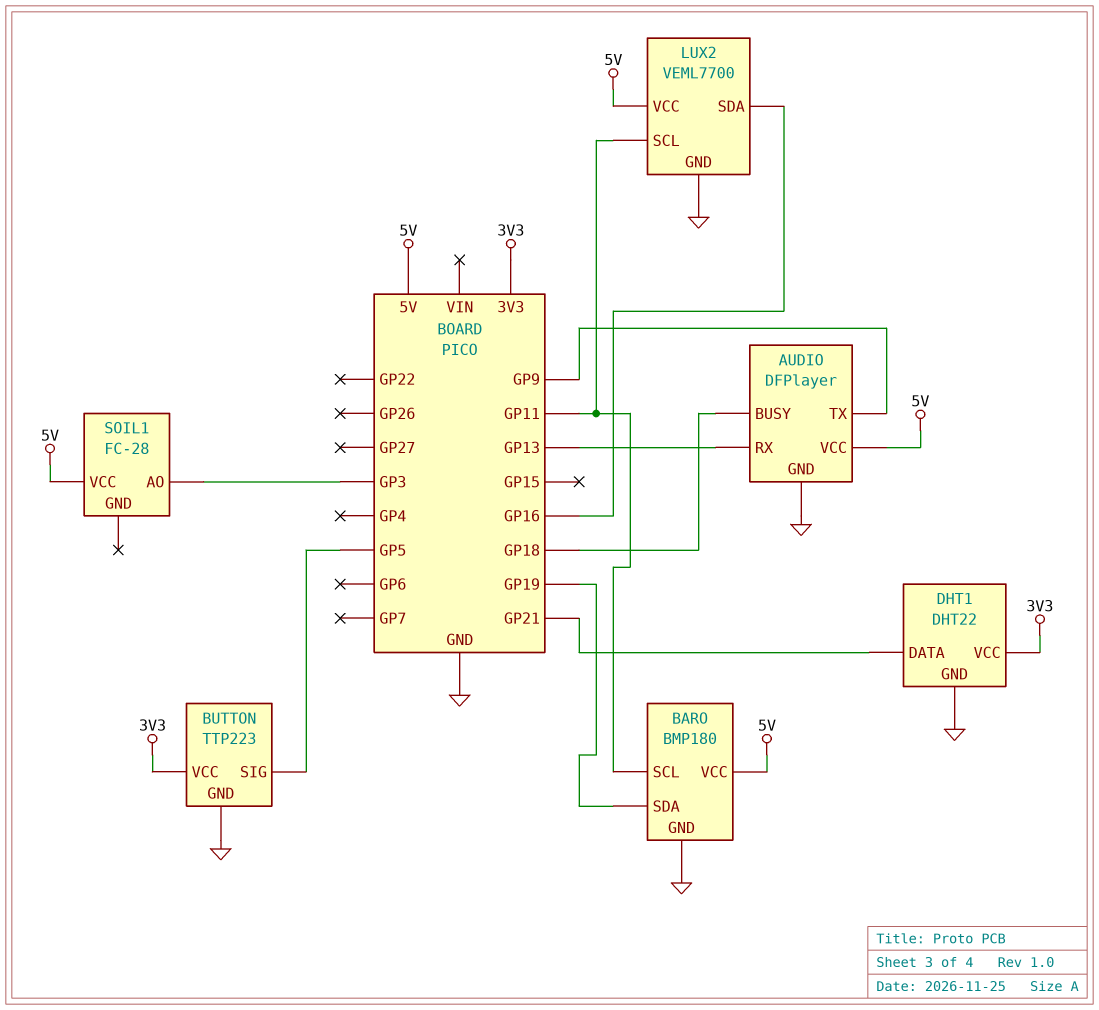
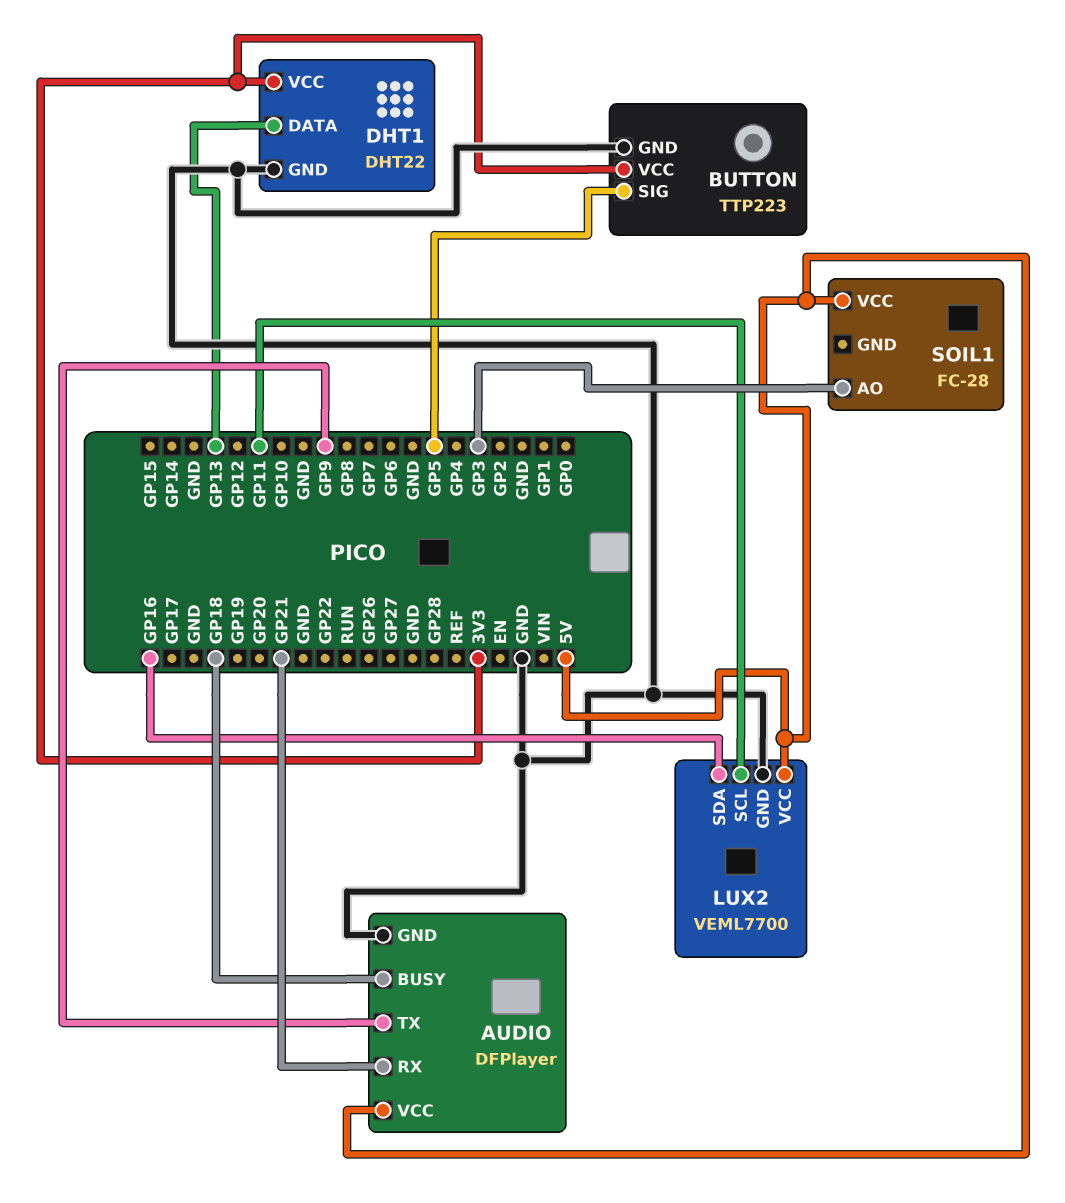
AUDIO pin RX: GP13 -> GP21
BARO: BMP180 -> none
BARO pin GND: GND -> none
BARO pin SCL: GP11 -> none
BARO pin SDA: GP19 -> none
BARO pin VCC: 5V -> none
DHT1 pin DATA: GP21 -> GP13

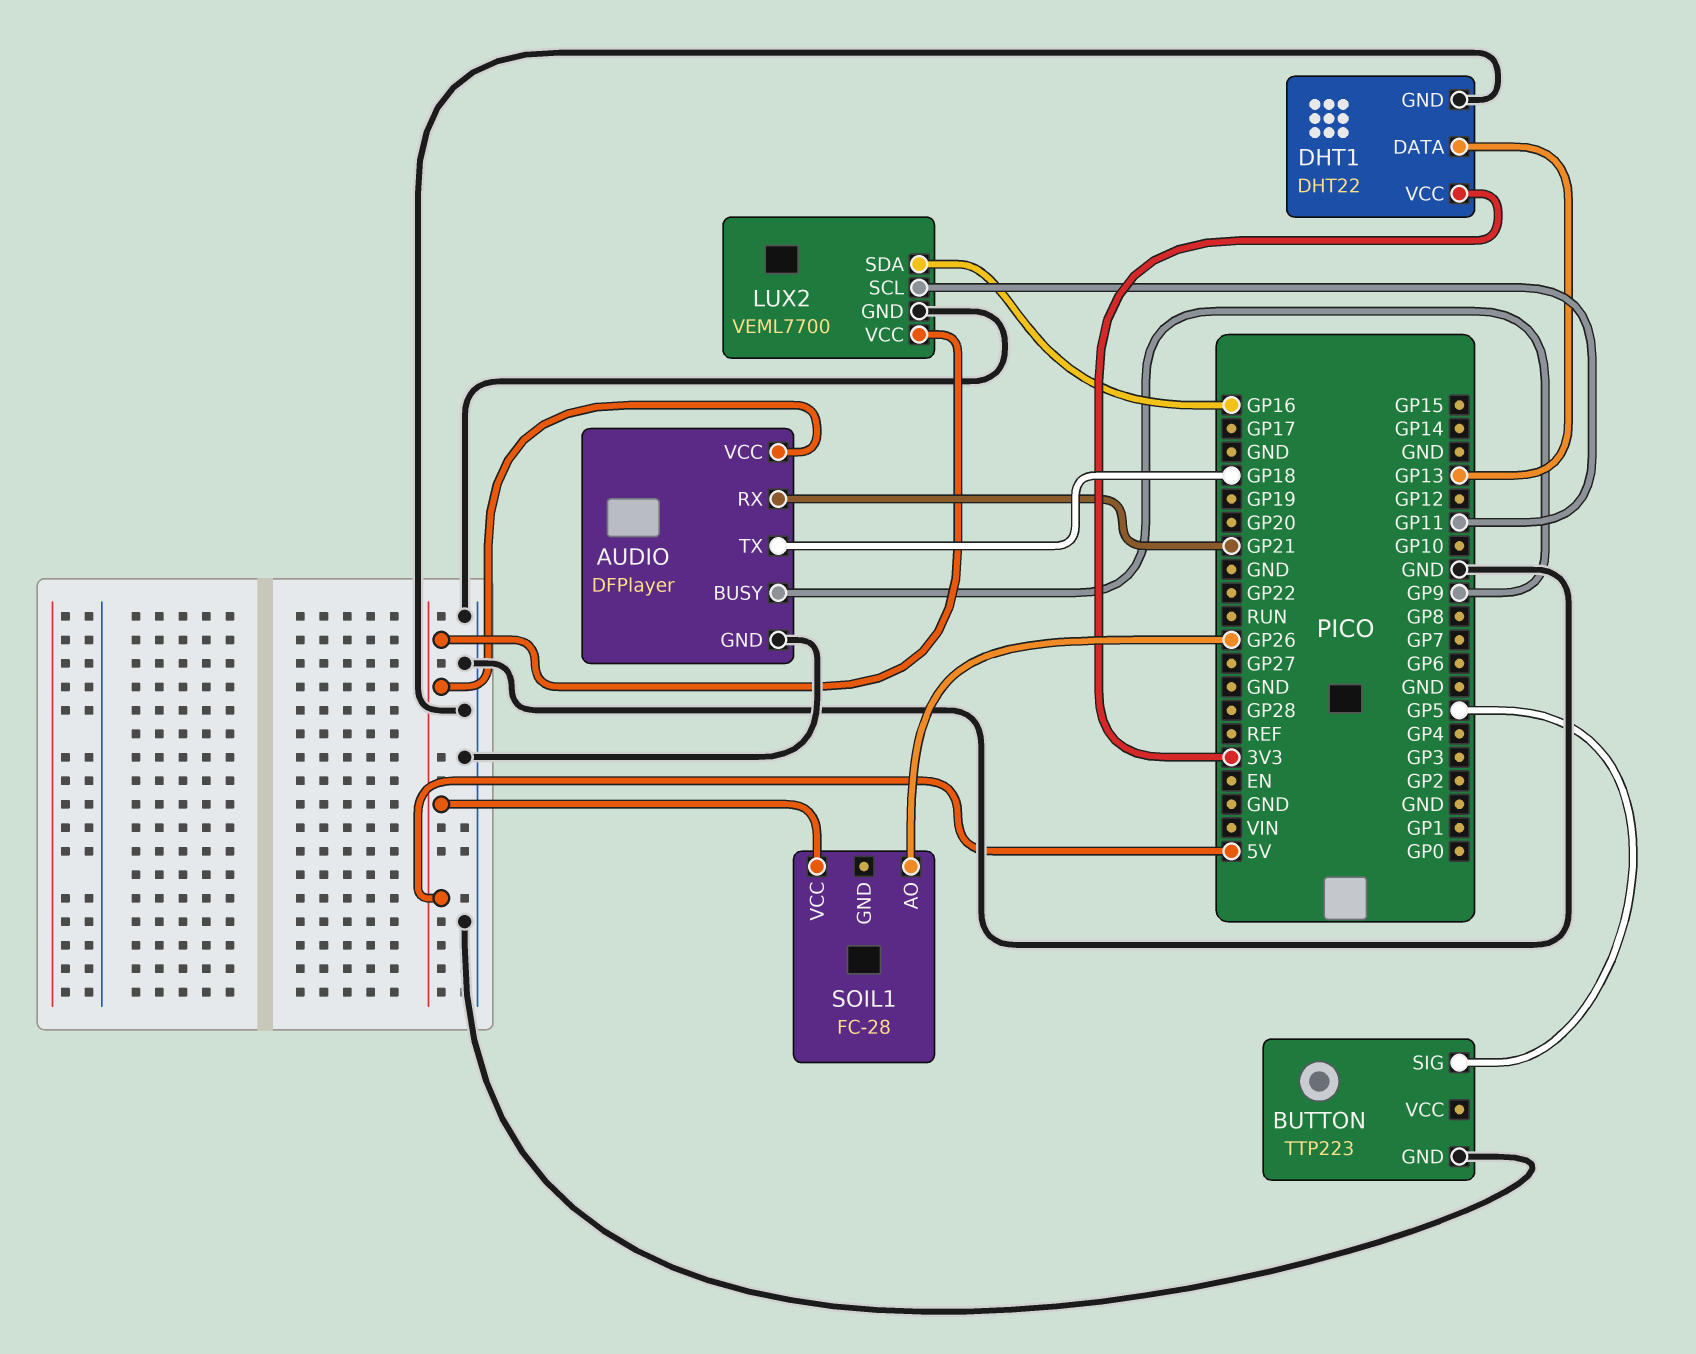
AUDIO pin BUSY: GP18 -> GP9
AUDIO pin TX: GP9 -> GP18
BUTTON pin VCC: 3V3 -> none
SOIL1 pin AO: GP3 -> GP26

